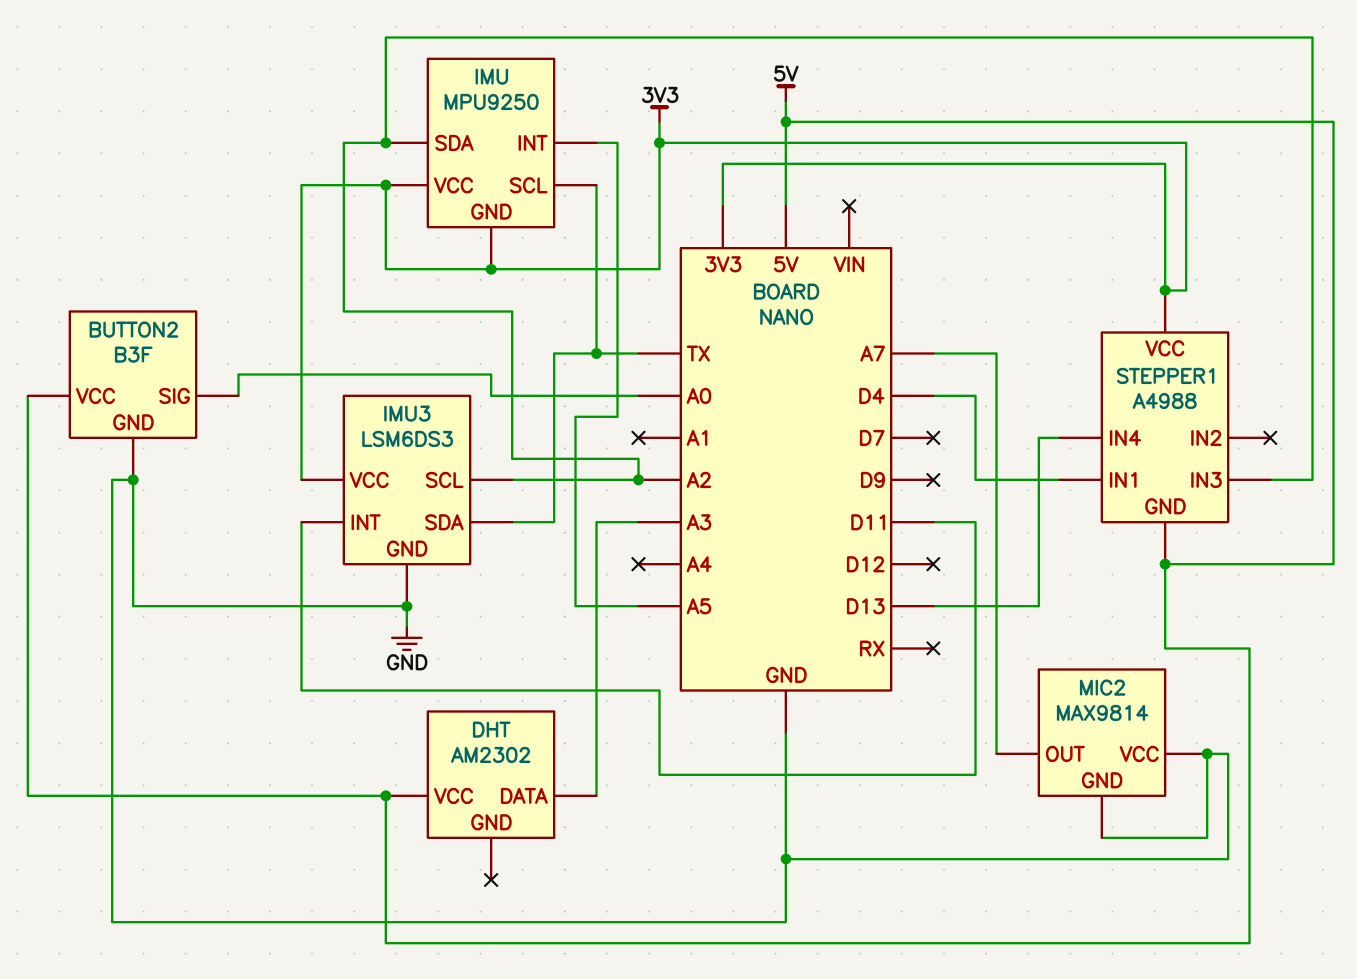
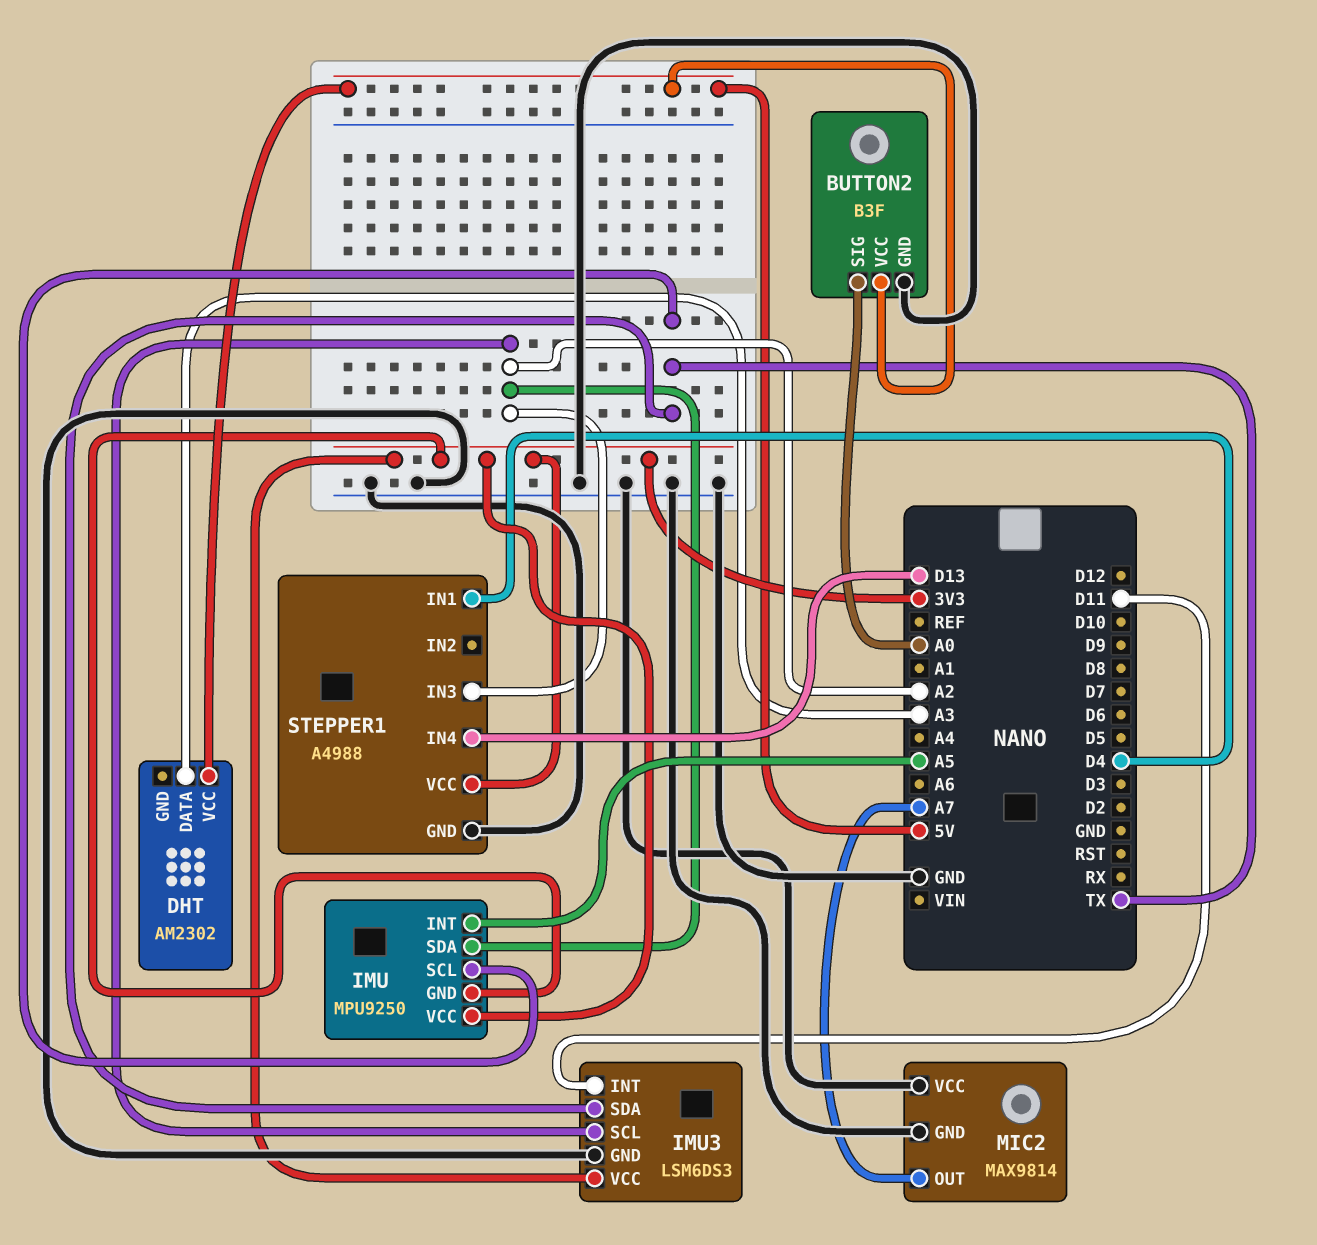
STEPPER1 pin GND: 5V -> GND

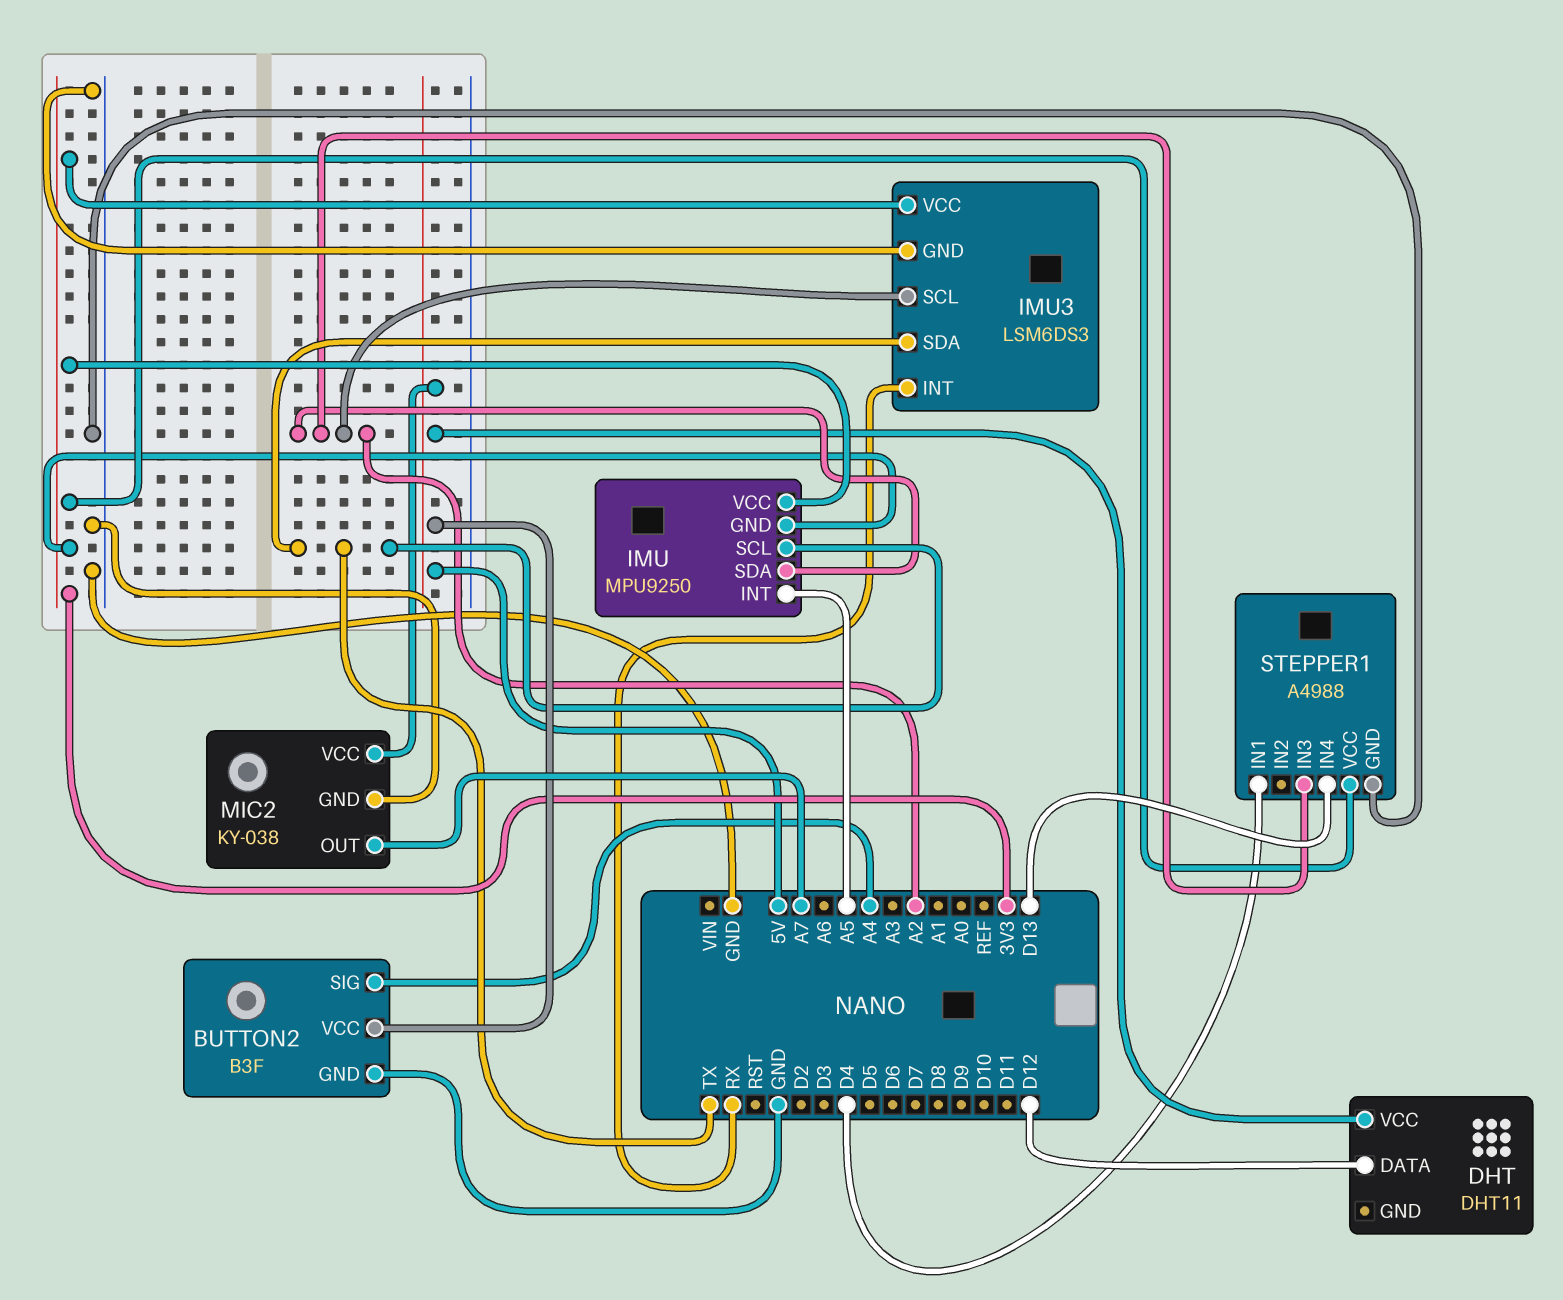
BUTTON2 pin SIG: A0 -> A4
DHT: AM2302 -> DHT11
DHT pin DATA: A3 -> D12
IMU3 pin INT: D11 -> RX
MIC2: MAX9814 -> KY-038
MIC2 pin VCC: GND -> 5V

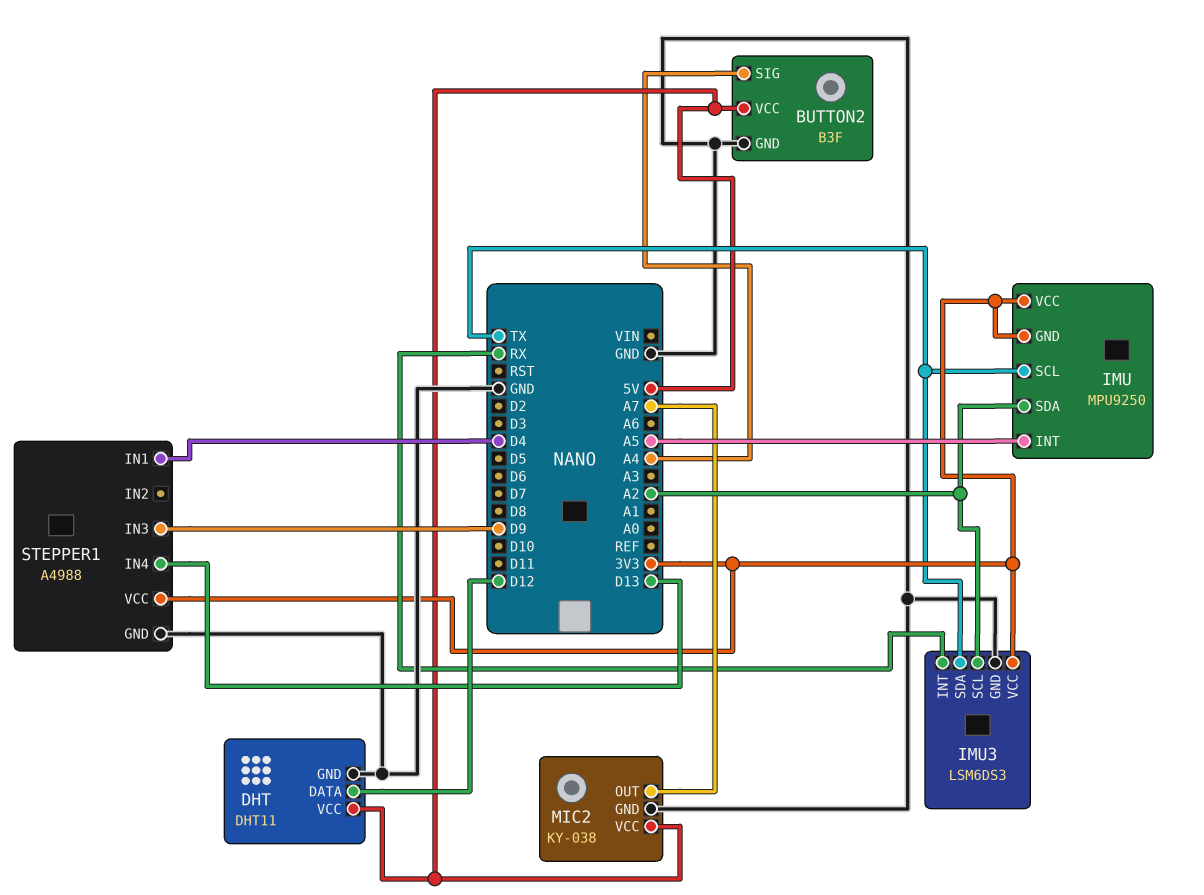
DHT pin GND: none -> GND
STEPPER1 pin IN3: A2 -> D9

